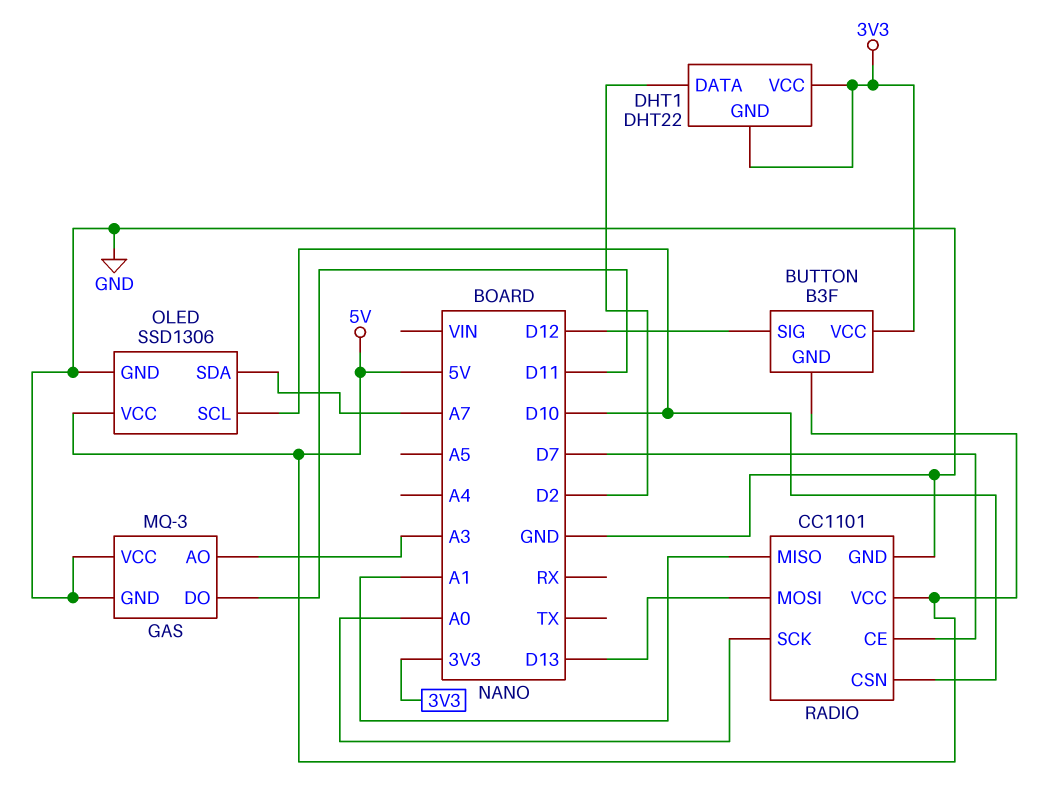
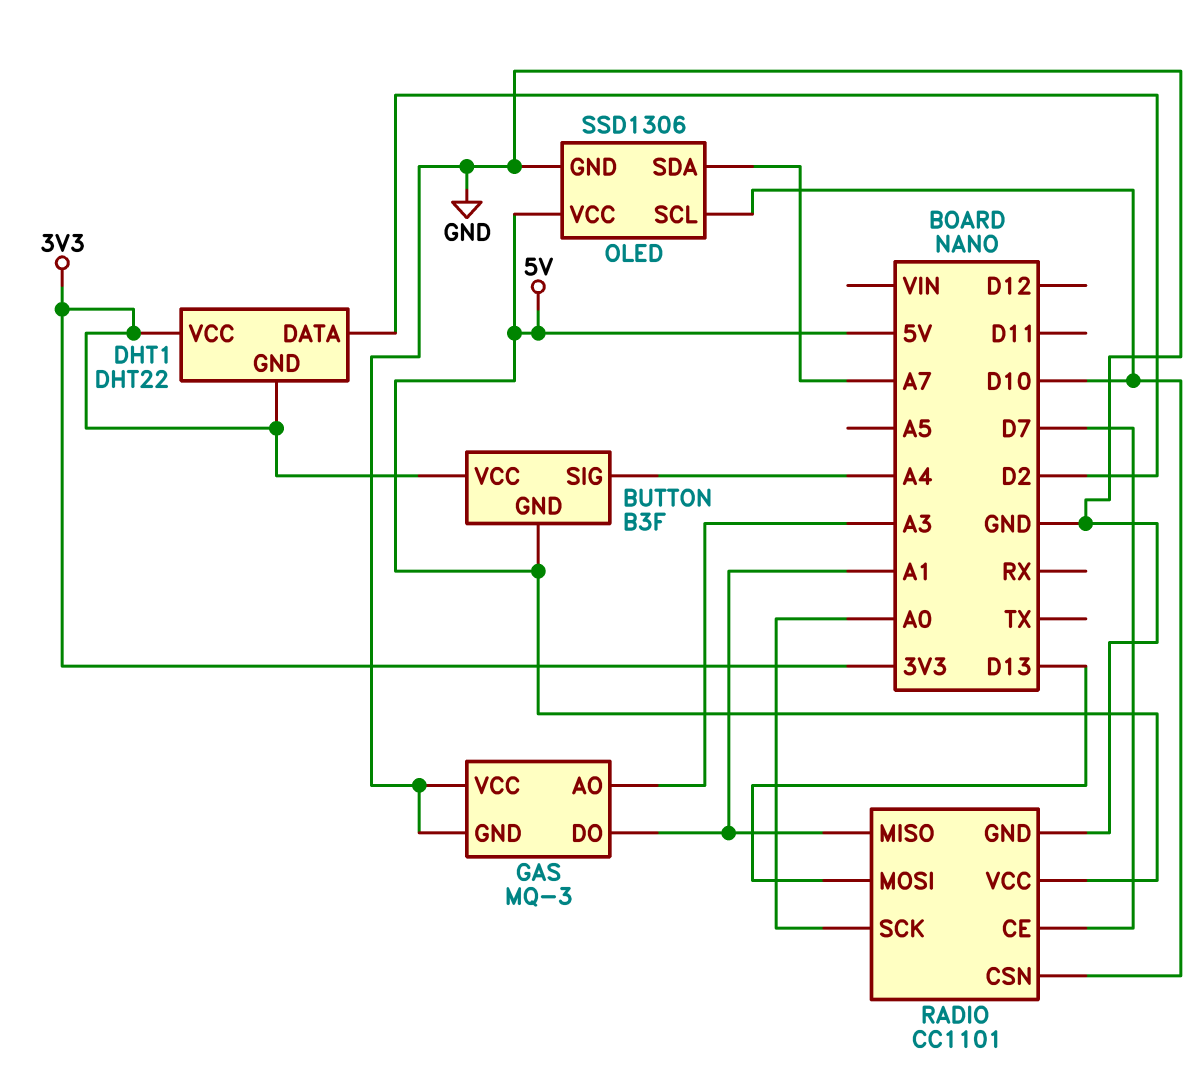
BUTTON pin SIG: D12 -> A4
GAS pin DO: D11 -> A1

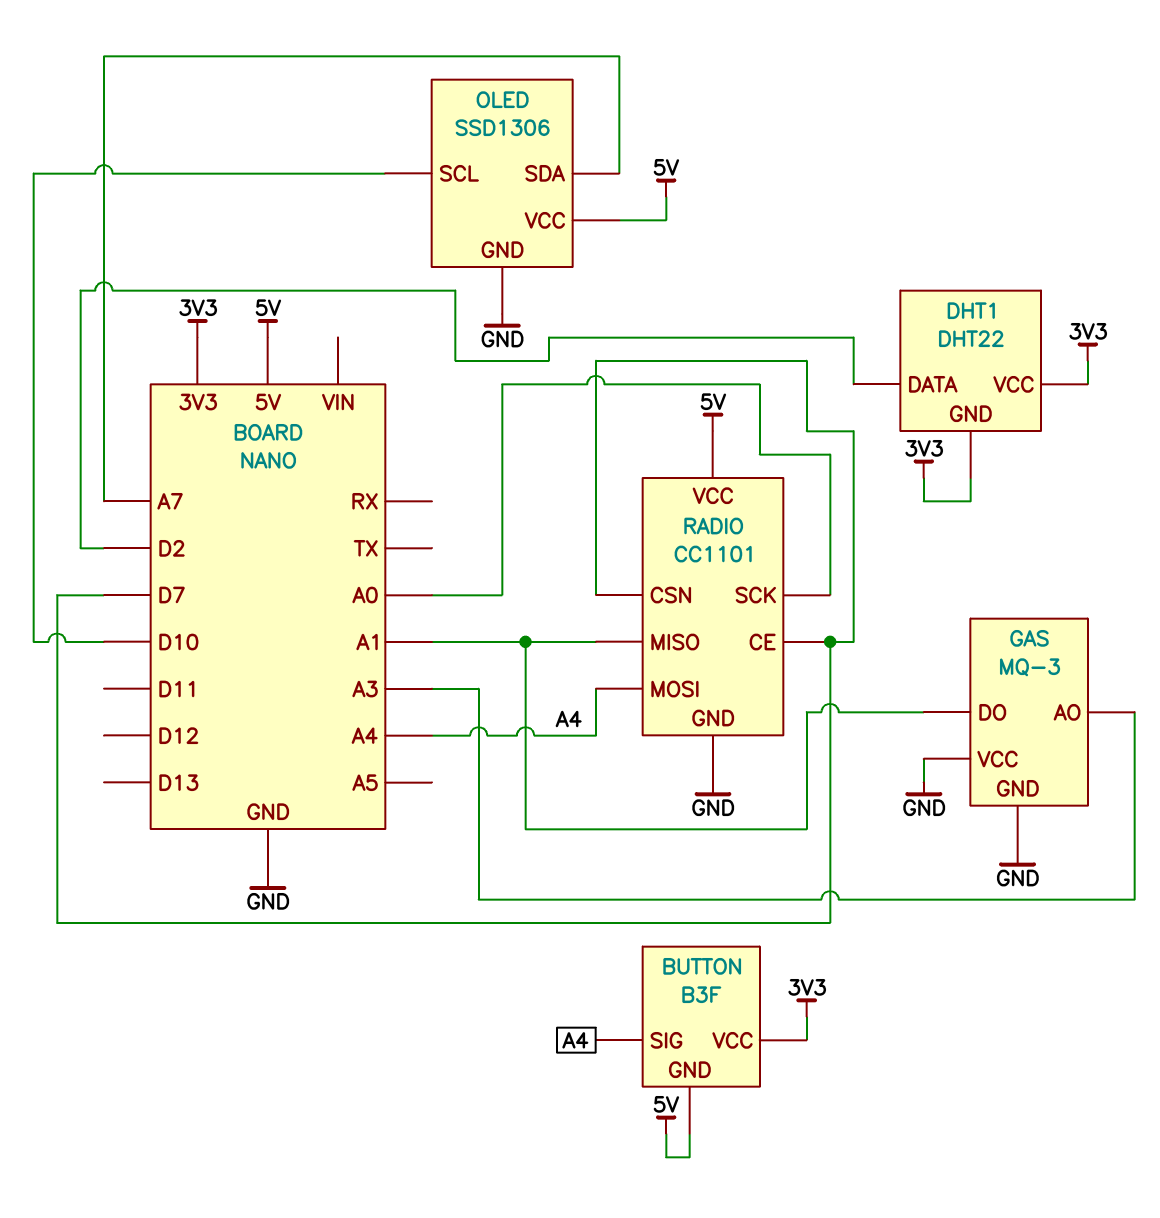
RADIO pin CSN: D10 -> D7
RADIO pin MOSI: D13 -> A4

